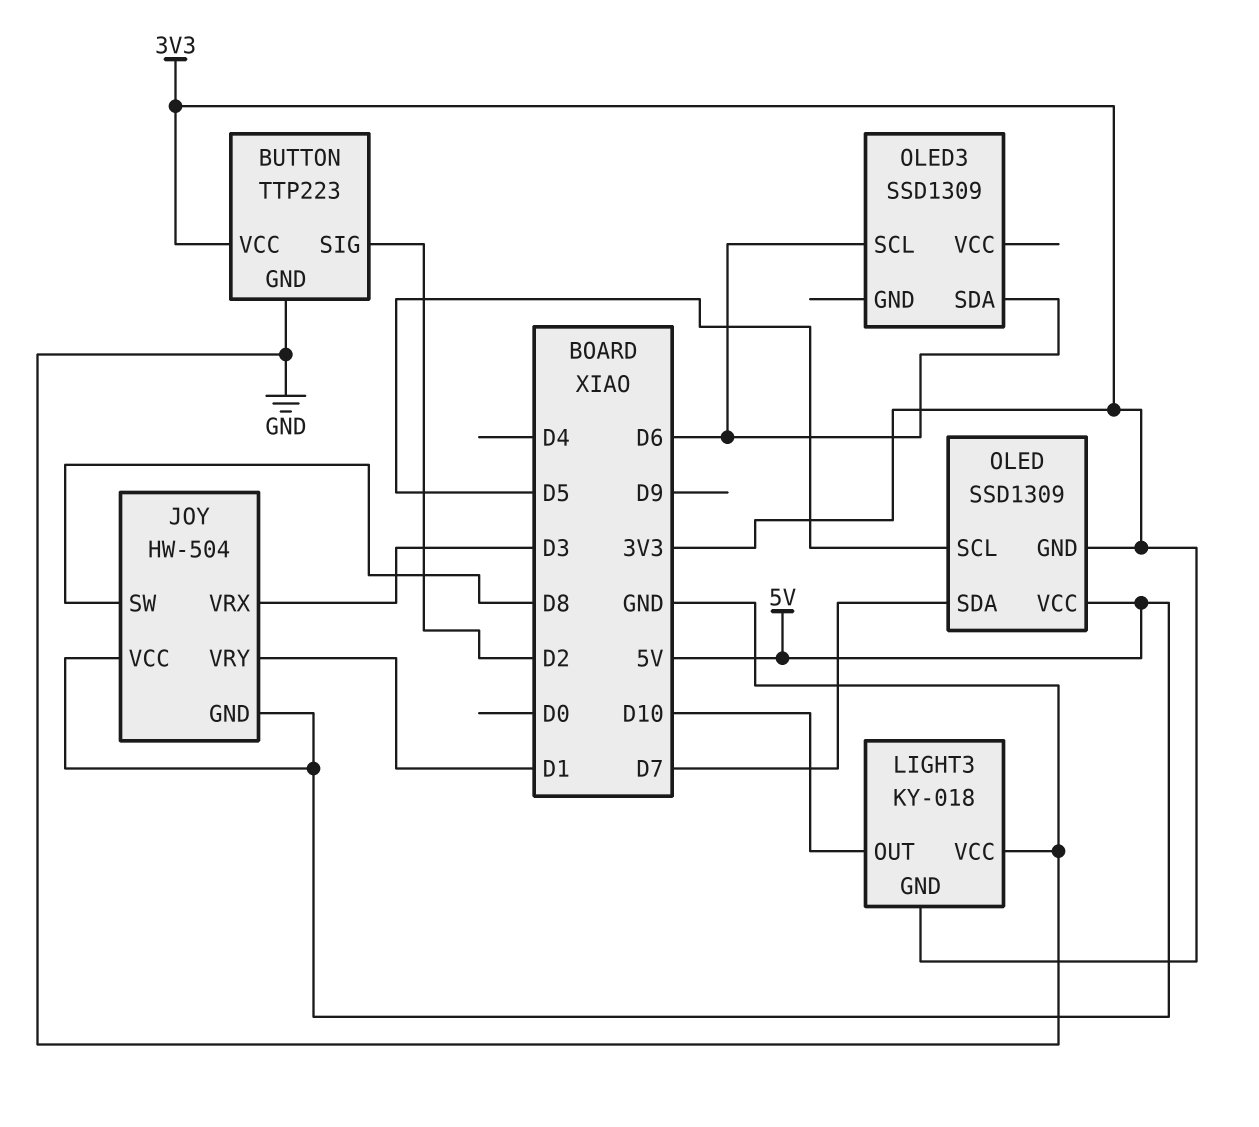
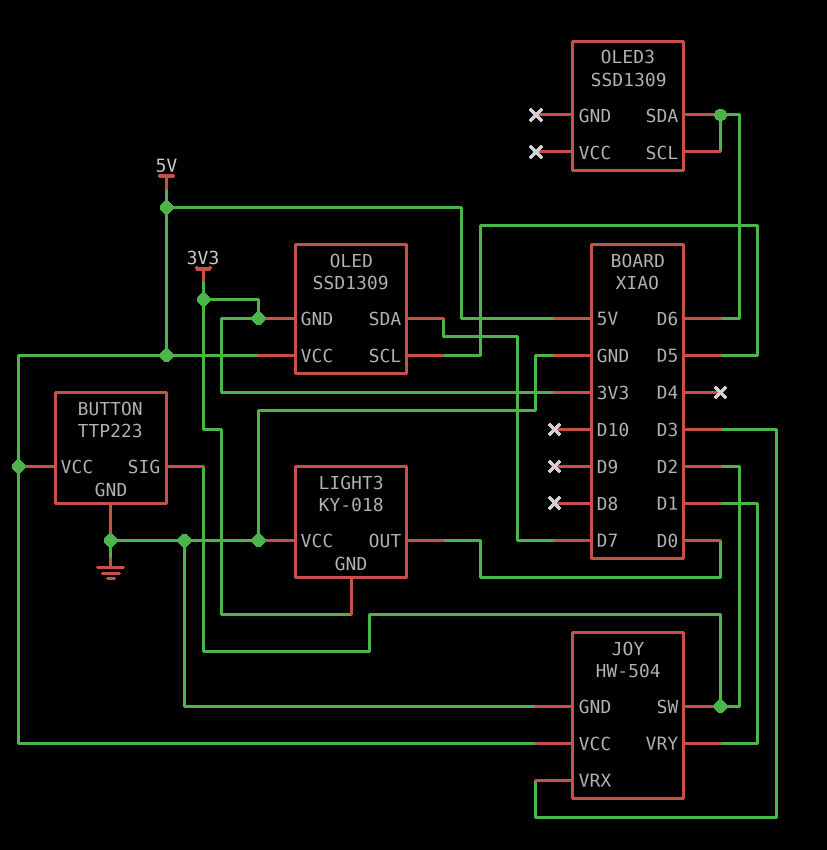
BUTTON pin VCC: 3V3 -> 5V
JOY pin GND: 5V -> GND
JOY pin SW: D8 -> D2
LIGHT3 pin OUT: D10 -> D0

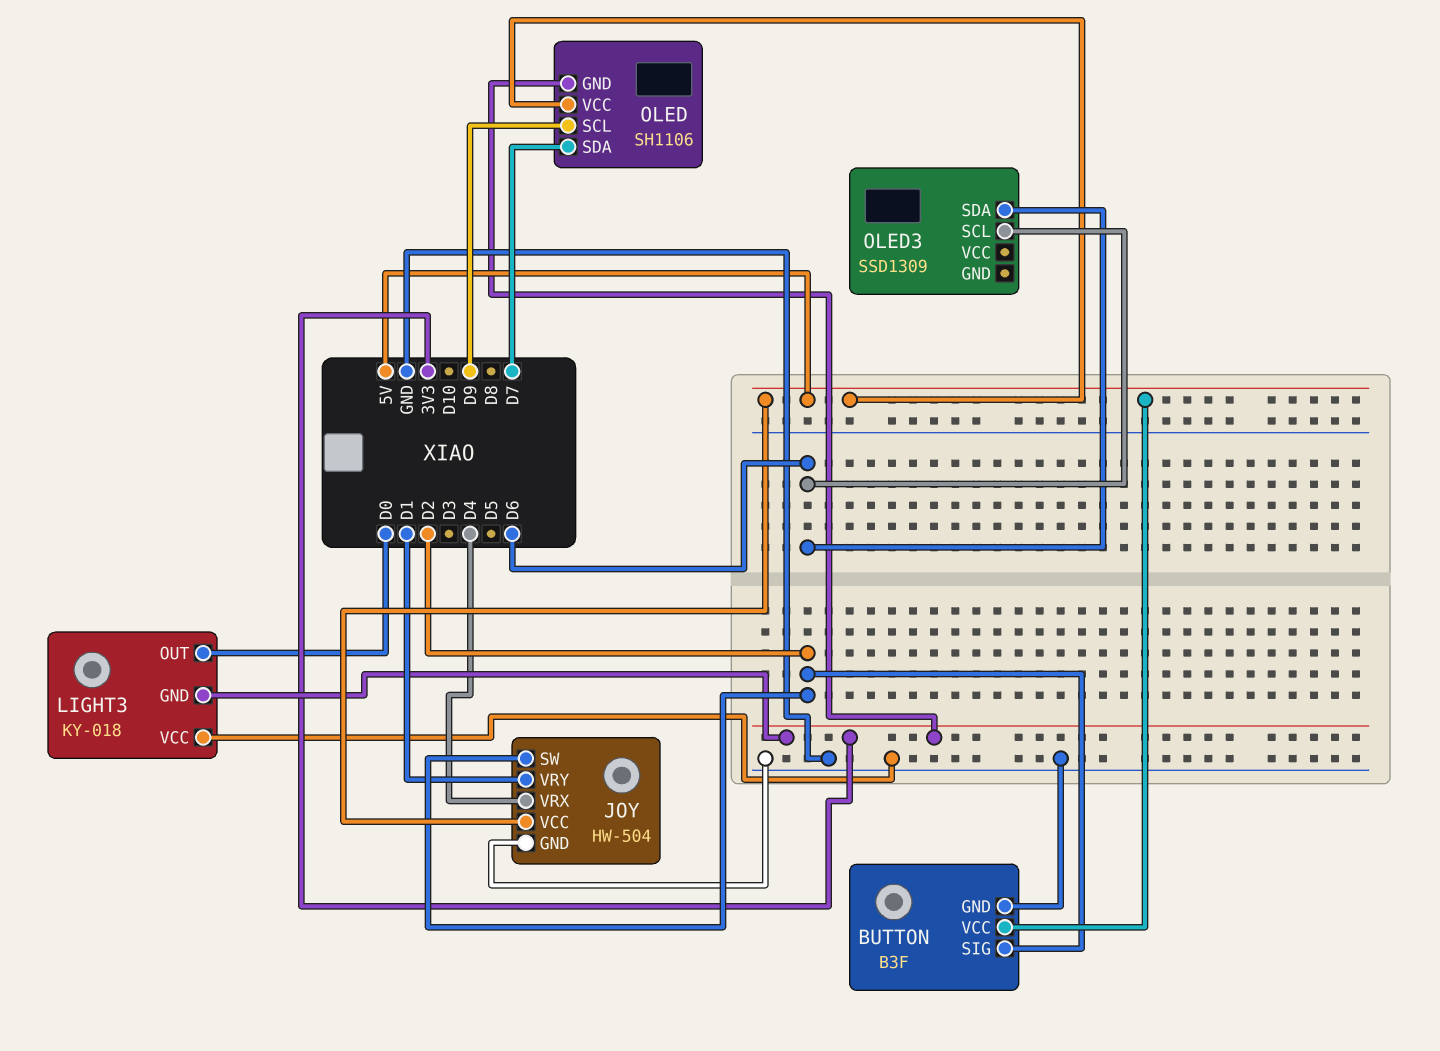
BUTTON: TTP223 -> B3F
JOY pin VRX: D3 -> D4
OLED: SSD1309 -> SH1106
OLED pin SCL: D5 -> D9

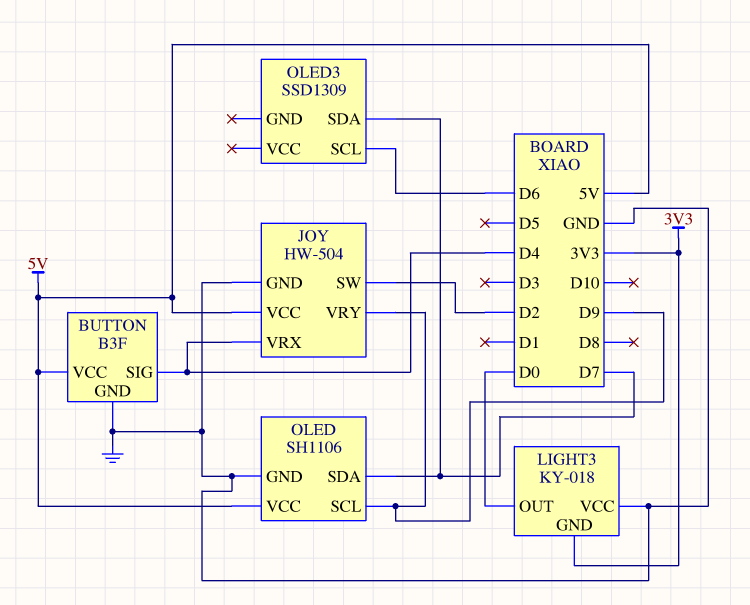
BUTTON pin SIG: D2 -> D4
JOY pin VRY: D1 -> D9
OLED pin GND: 3V3 -> GND
OLED3 pin SDA: D6 -> D7

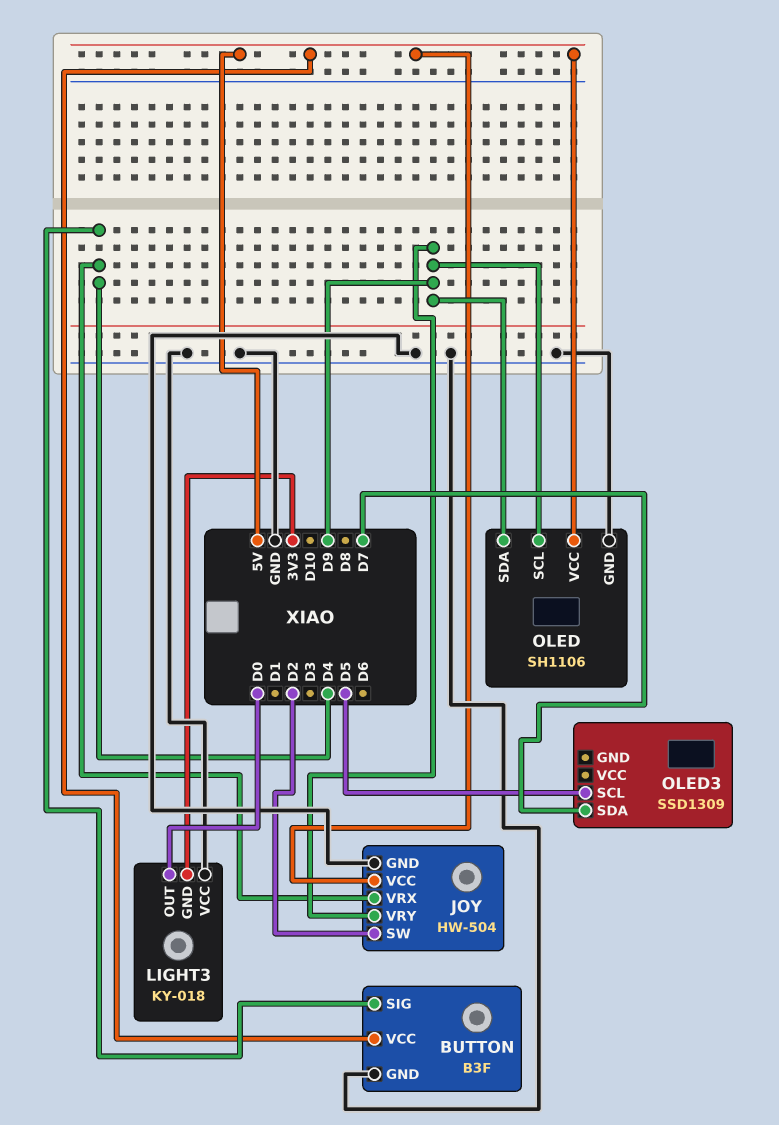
OLED pin SDA: D7 -> D9
OLED3 pin SCL: D6 -> D5

